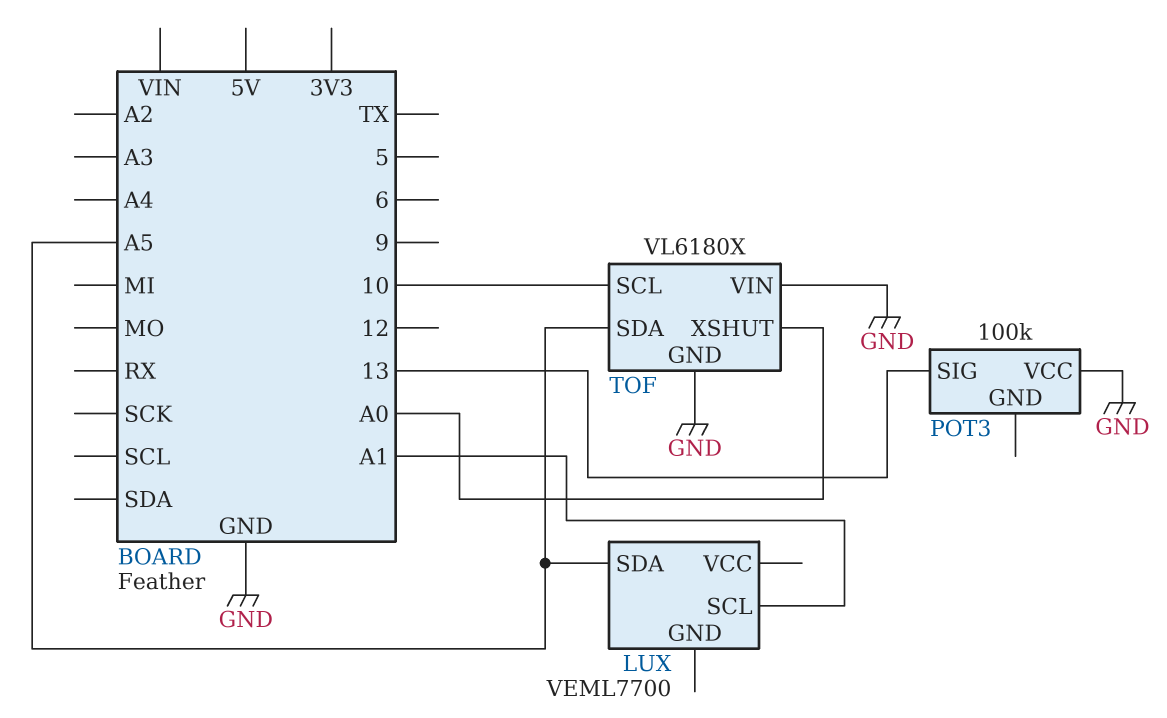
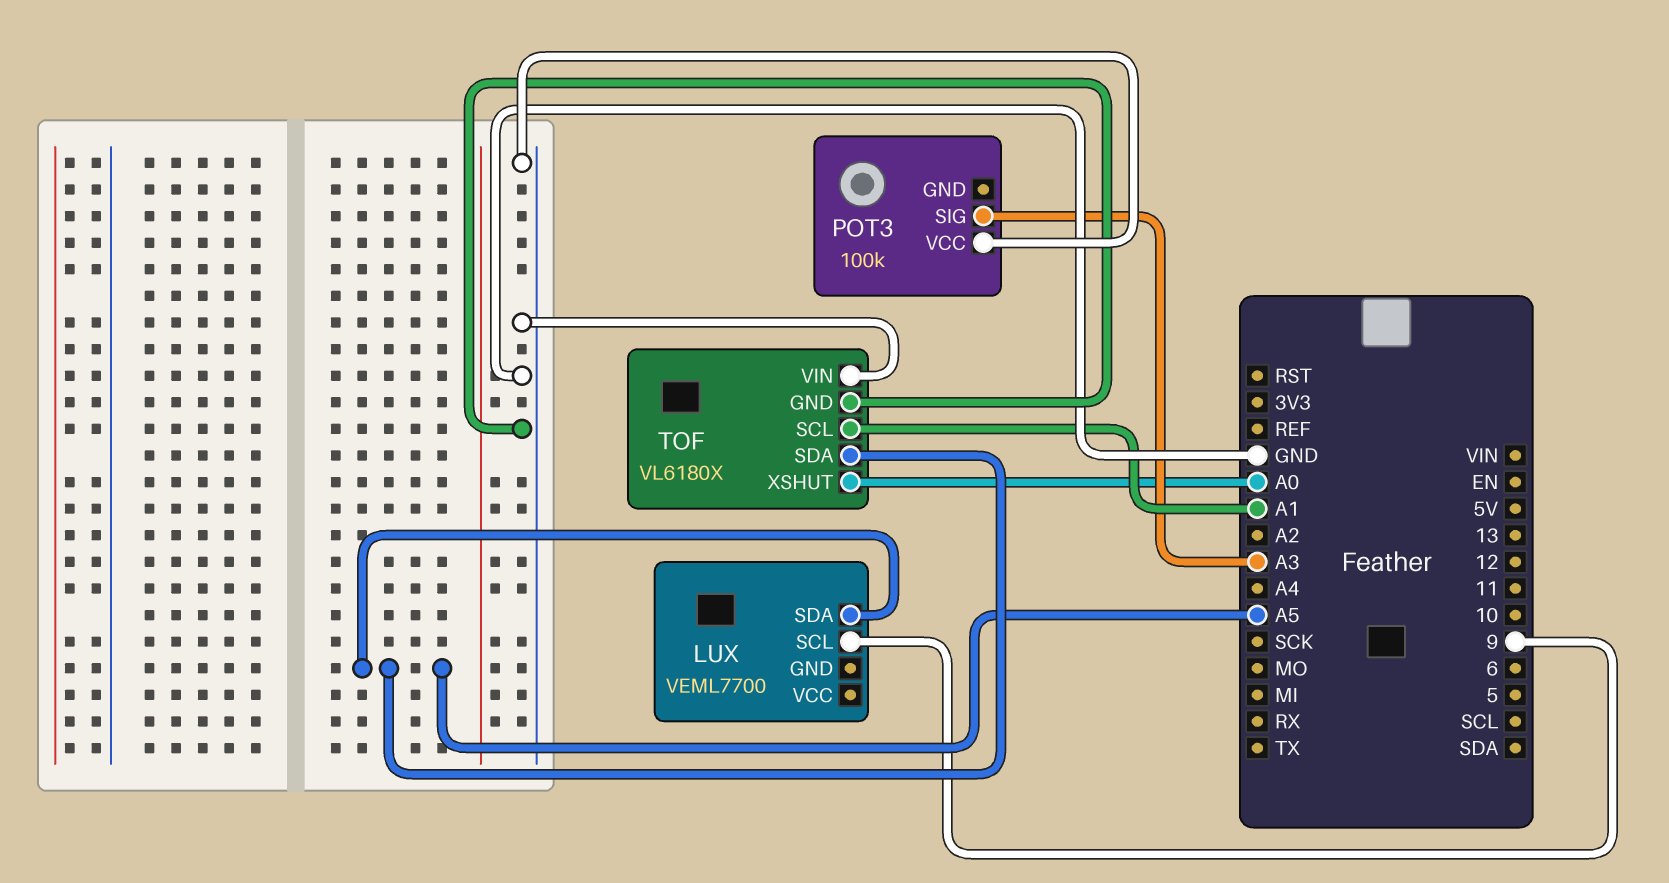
LUX pin SCL: A1 -> 9
POT3 pin SIG: 13 -> A3
TOF pin SCL: 10 -> A1

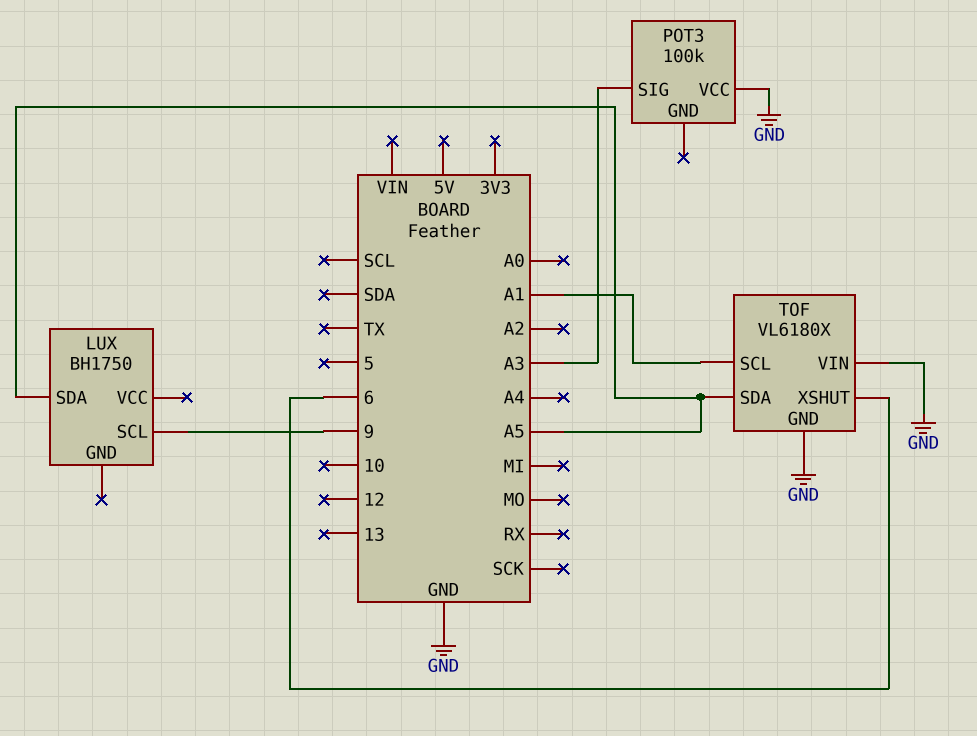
LUX: VEML7700 -> BH1750
TOF pin XSHUT: A0 -> 6

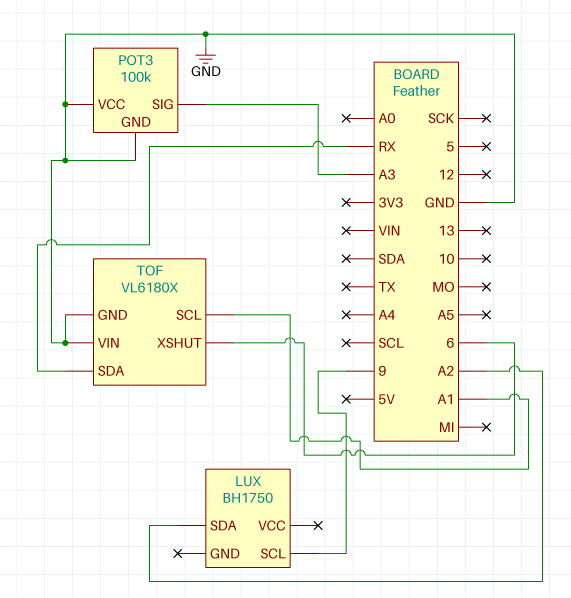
LUX pin SDA: A5 -> A2
POT3 pin GND: none -> GND
TOF pin SDA: A5 -> RX

